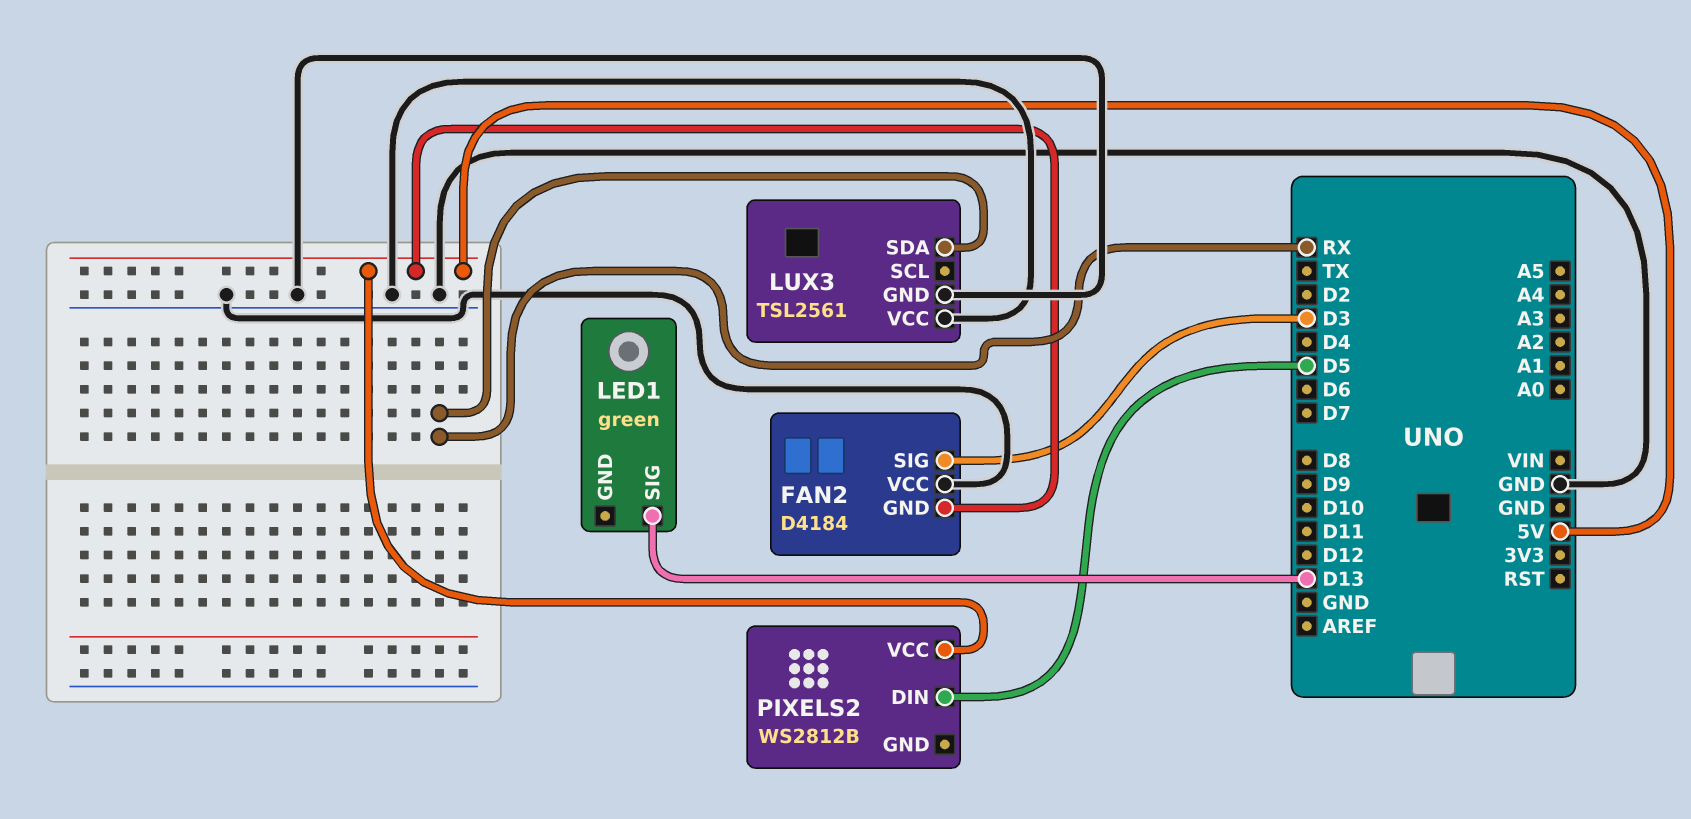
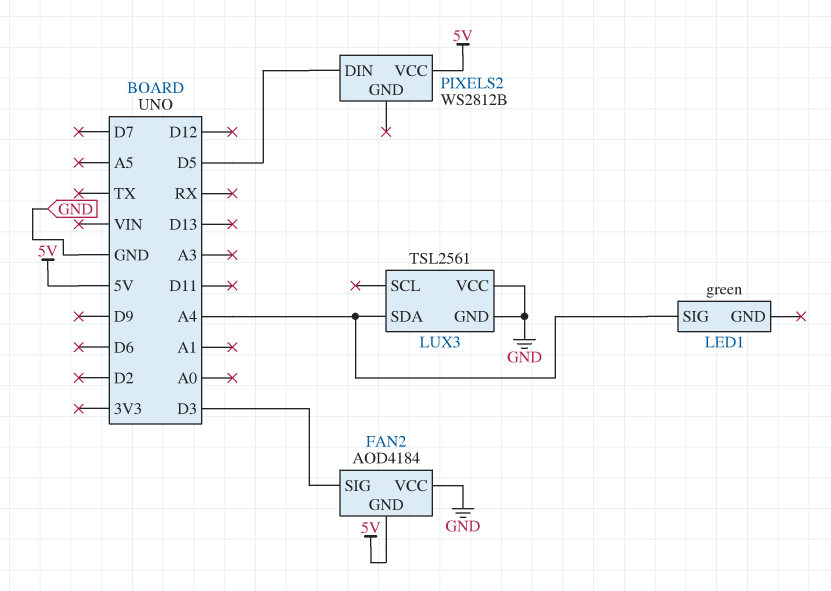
FAN2: D4184 -> AOD4184
LED1 pin SIG: D13 -> A4
LUX3 pin SDA: RX -> A4

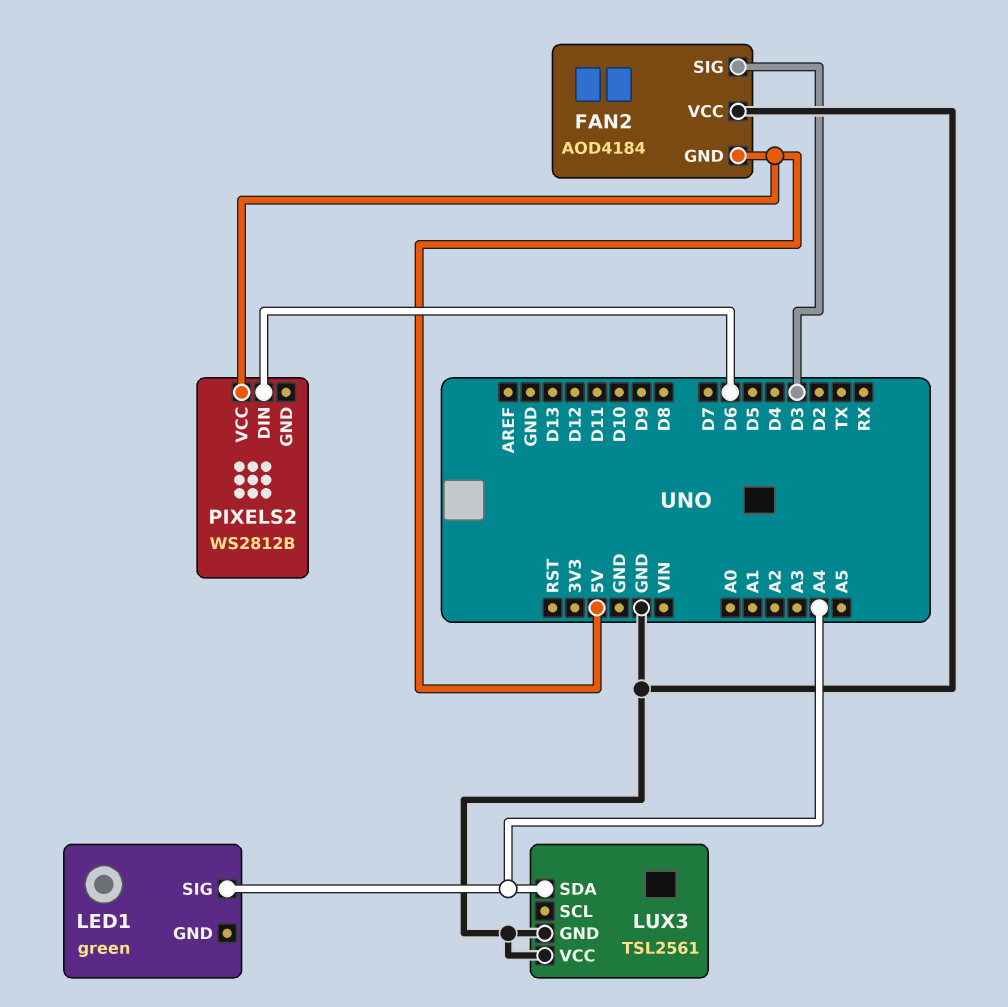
PIXELS2 pin DIN: D5 -> D6

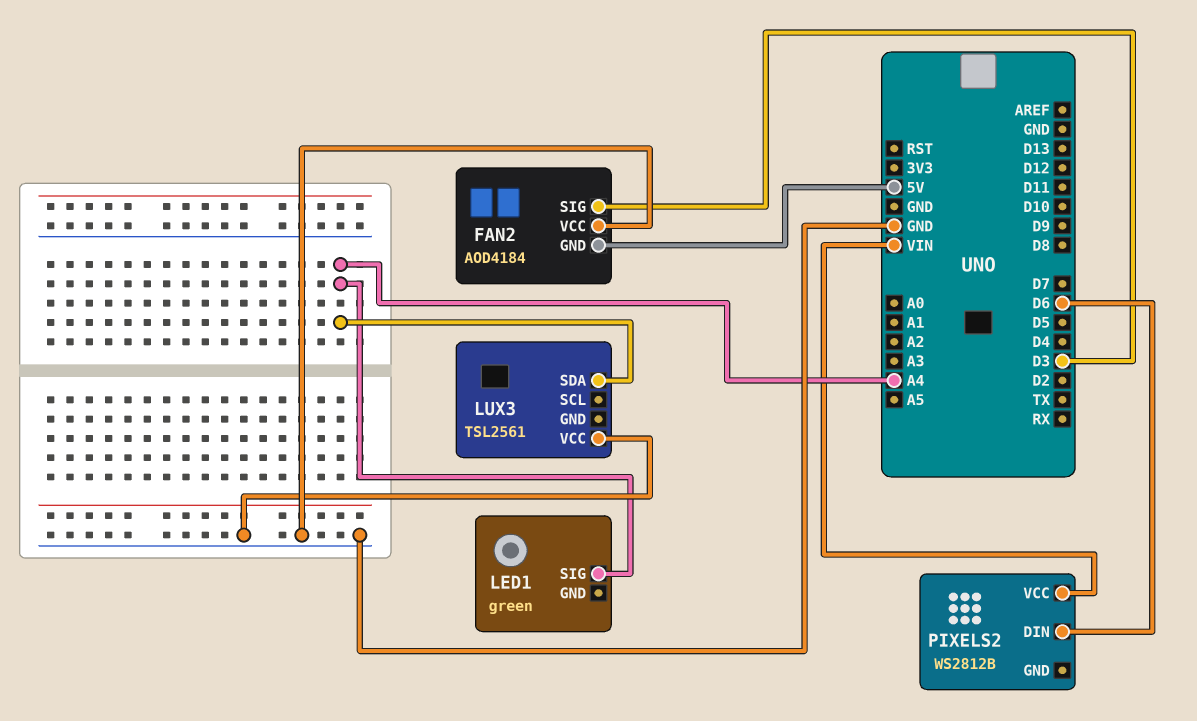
LUX3 pin GND: GND -> none
PIXELS2 pin VCC: 5V -> VIN

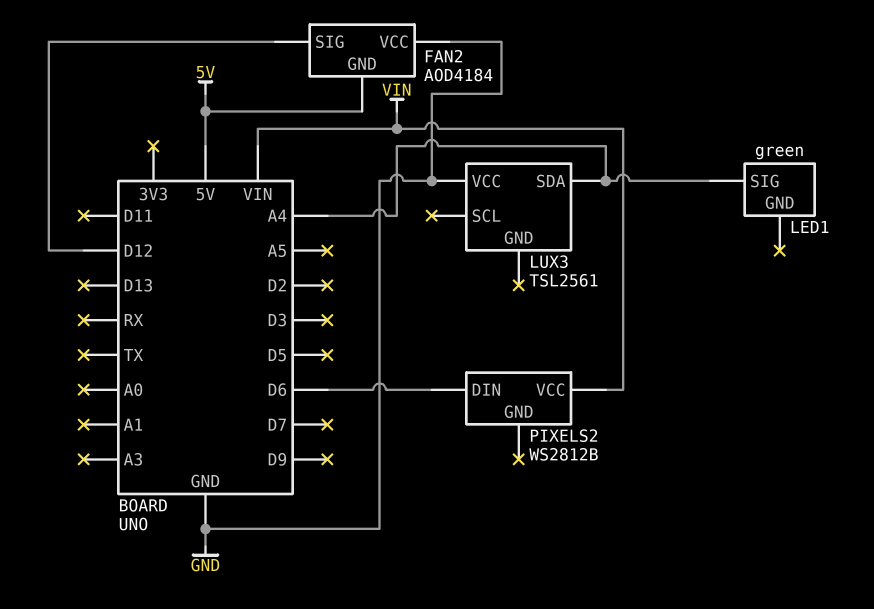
FAN2 pin SIG: D3 -> D12

